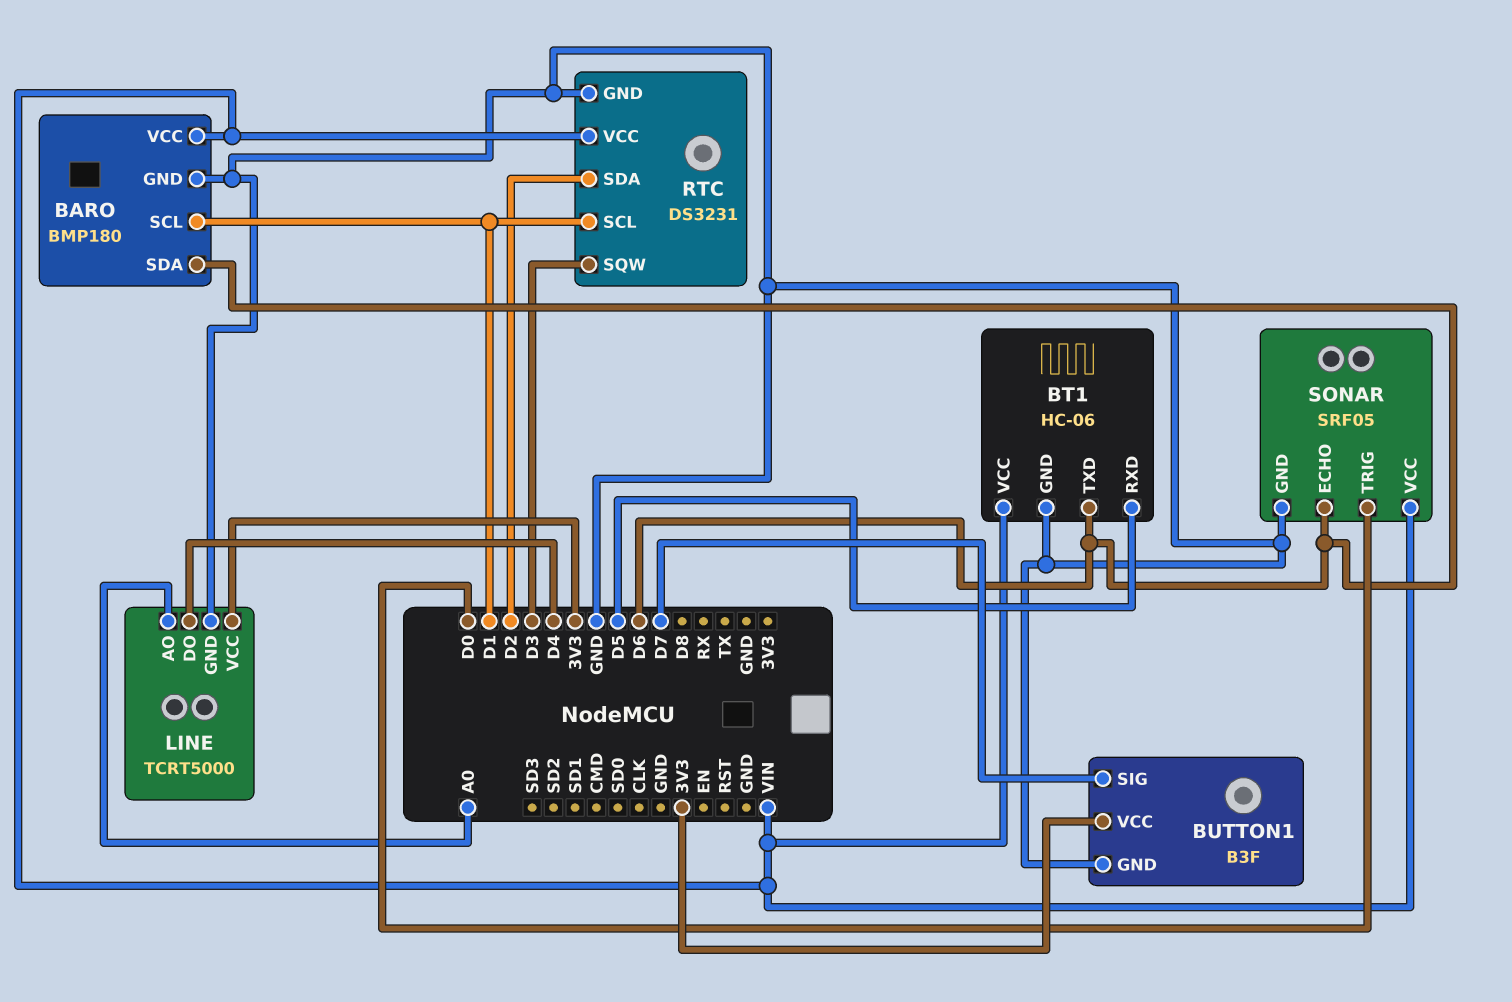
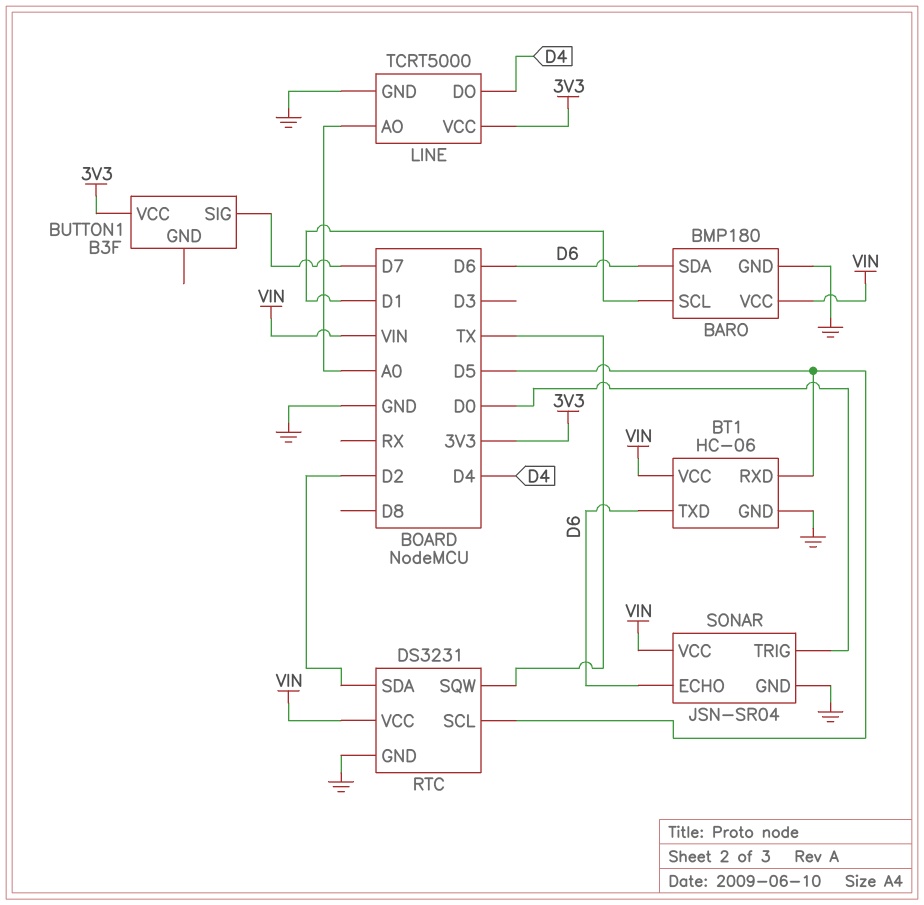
BUTTON1 pin GND: GND -> none
RTC pin SCL: D1 -> D5
RTC pin SQW: D3 -> TX
SONAR: SRF05 -> JSN-SR04

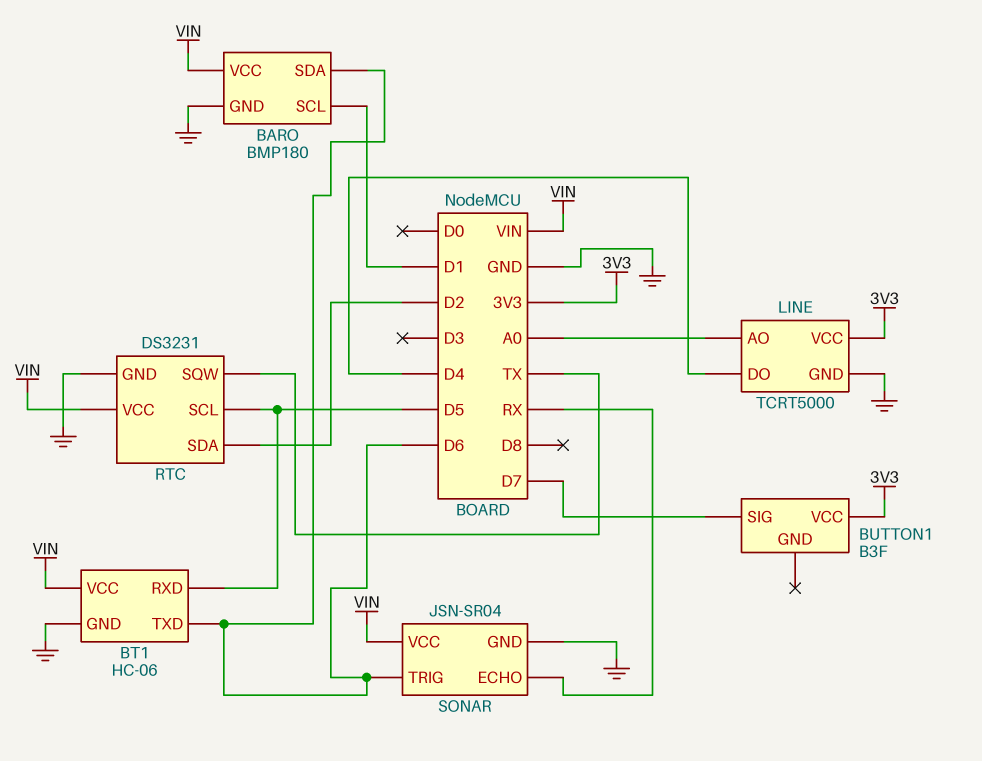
SONAR pin ECHO: D6 -> RX
SONAR pin TRIG: D0 -> D6

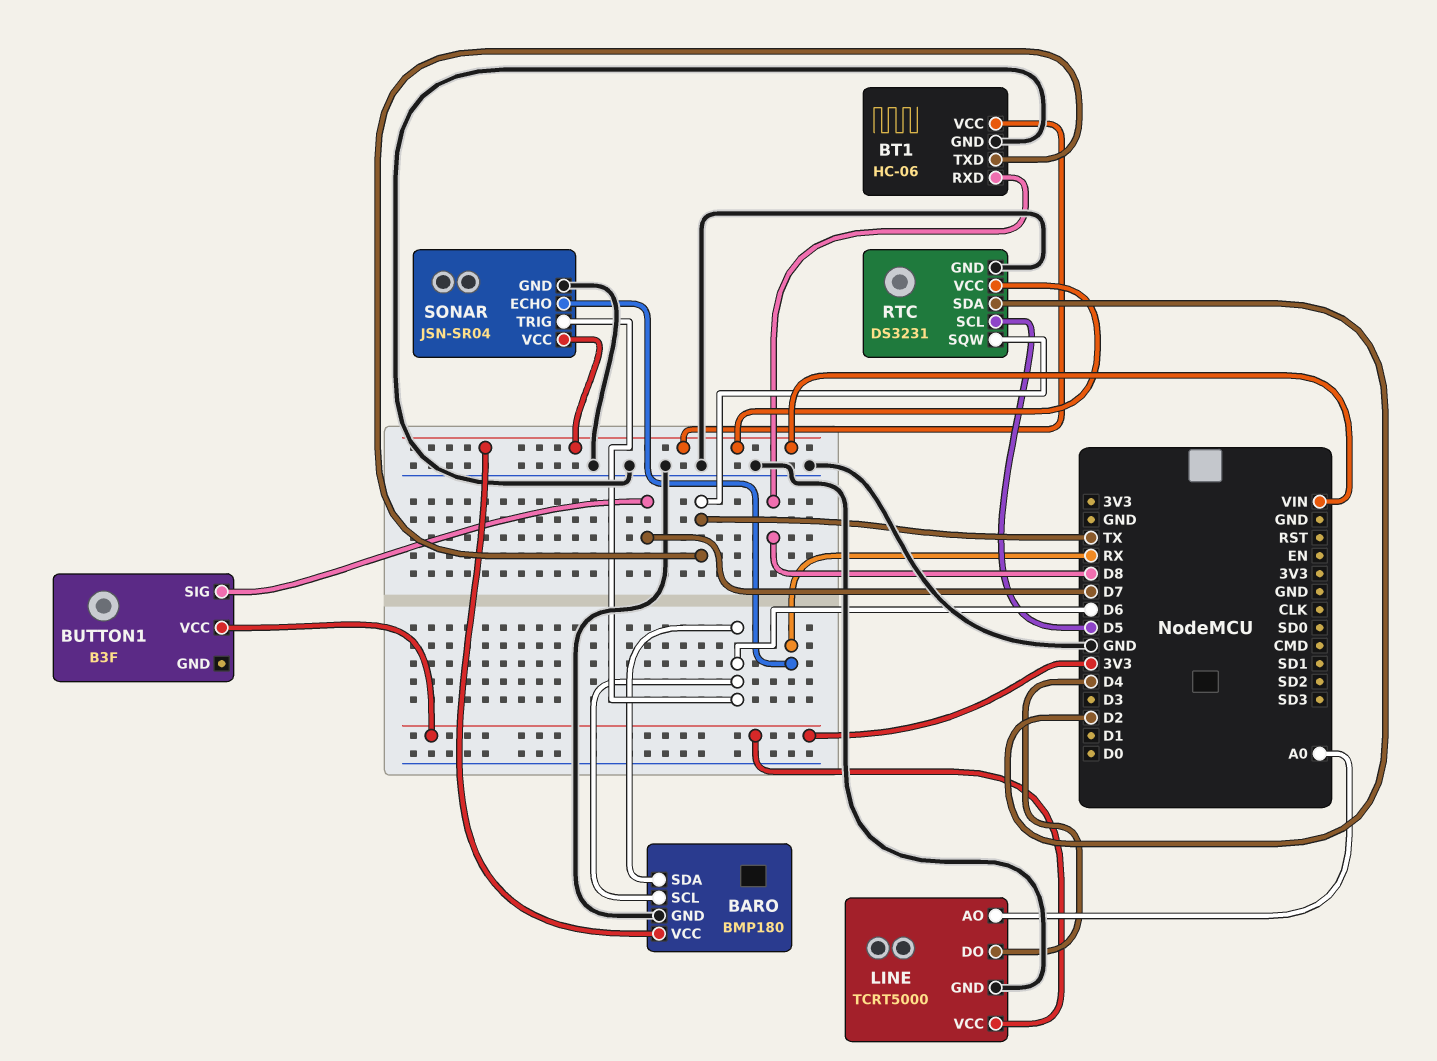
BARO pin SCL: D1 -> D6
BT1 pin RXD: D5 -> D8
BT1 pin TXD: D6 -> TX

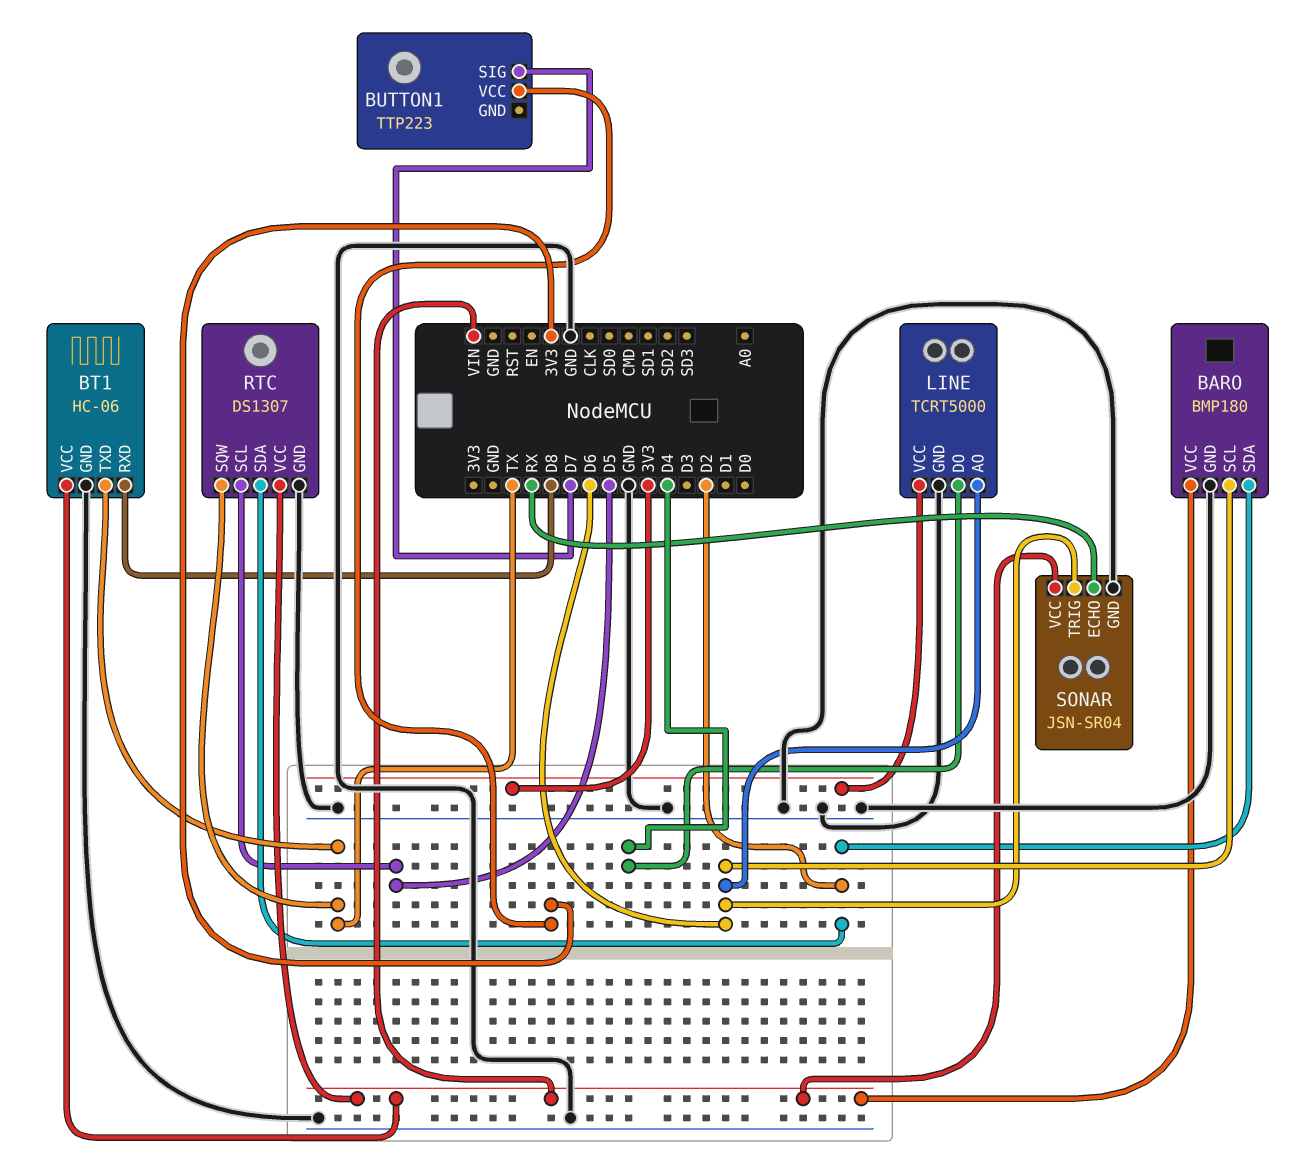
BARO pin SDA: D6 -> D2
BUTTON1: B3F -> TTP223
LINE pin AO: A0 -> D6
RTC: DS3231 -> DS1307

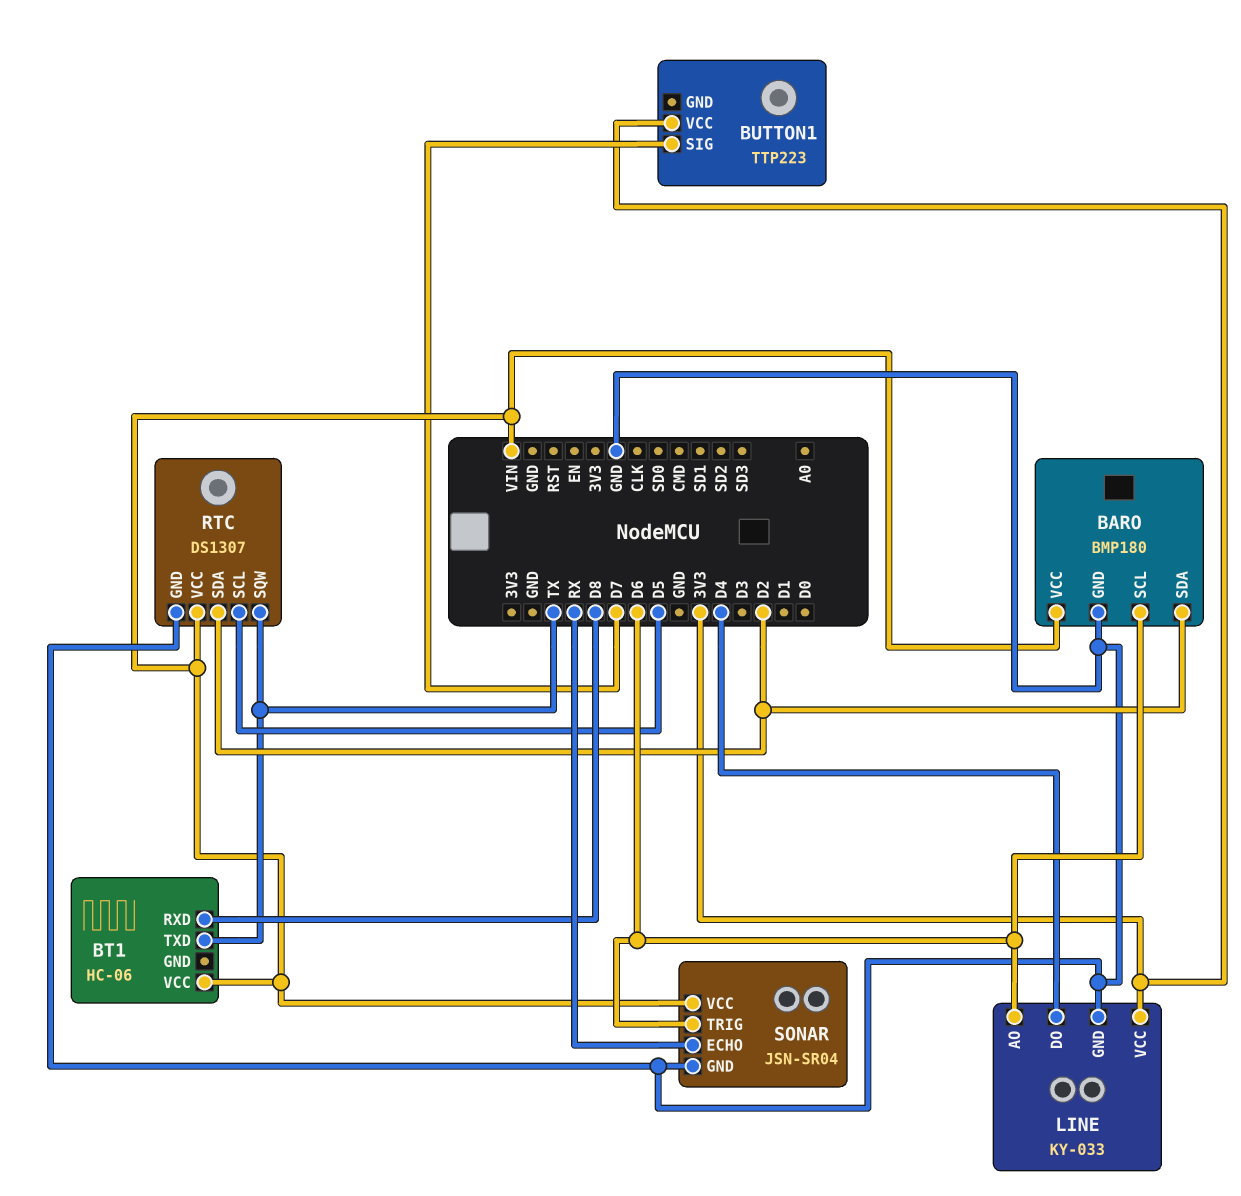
BT1 pin GND: GND -> none
LINE: TCRT5000 -> KY-033

